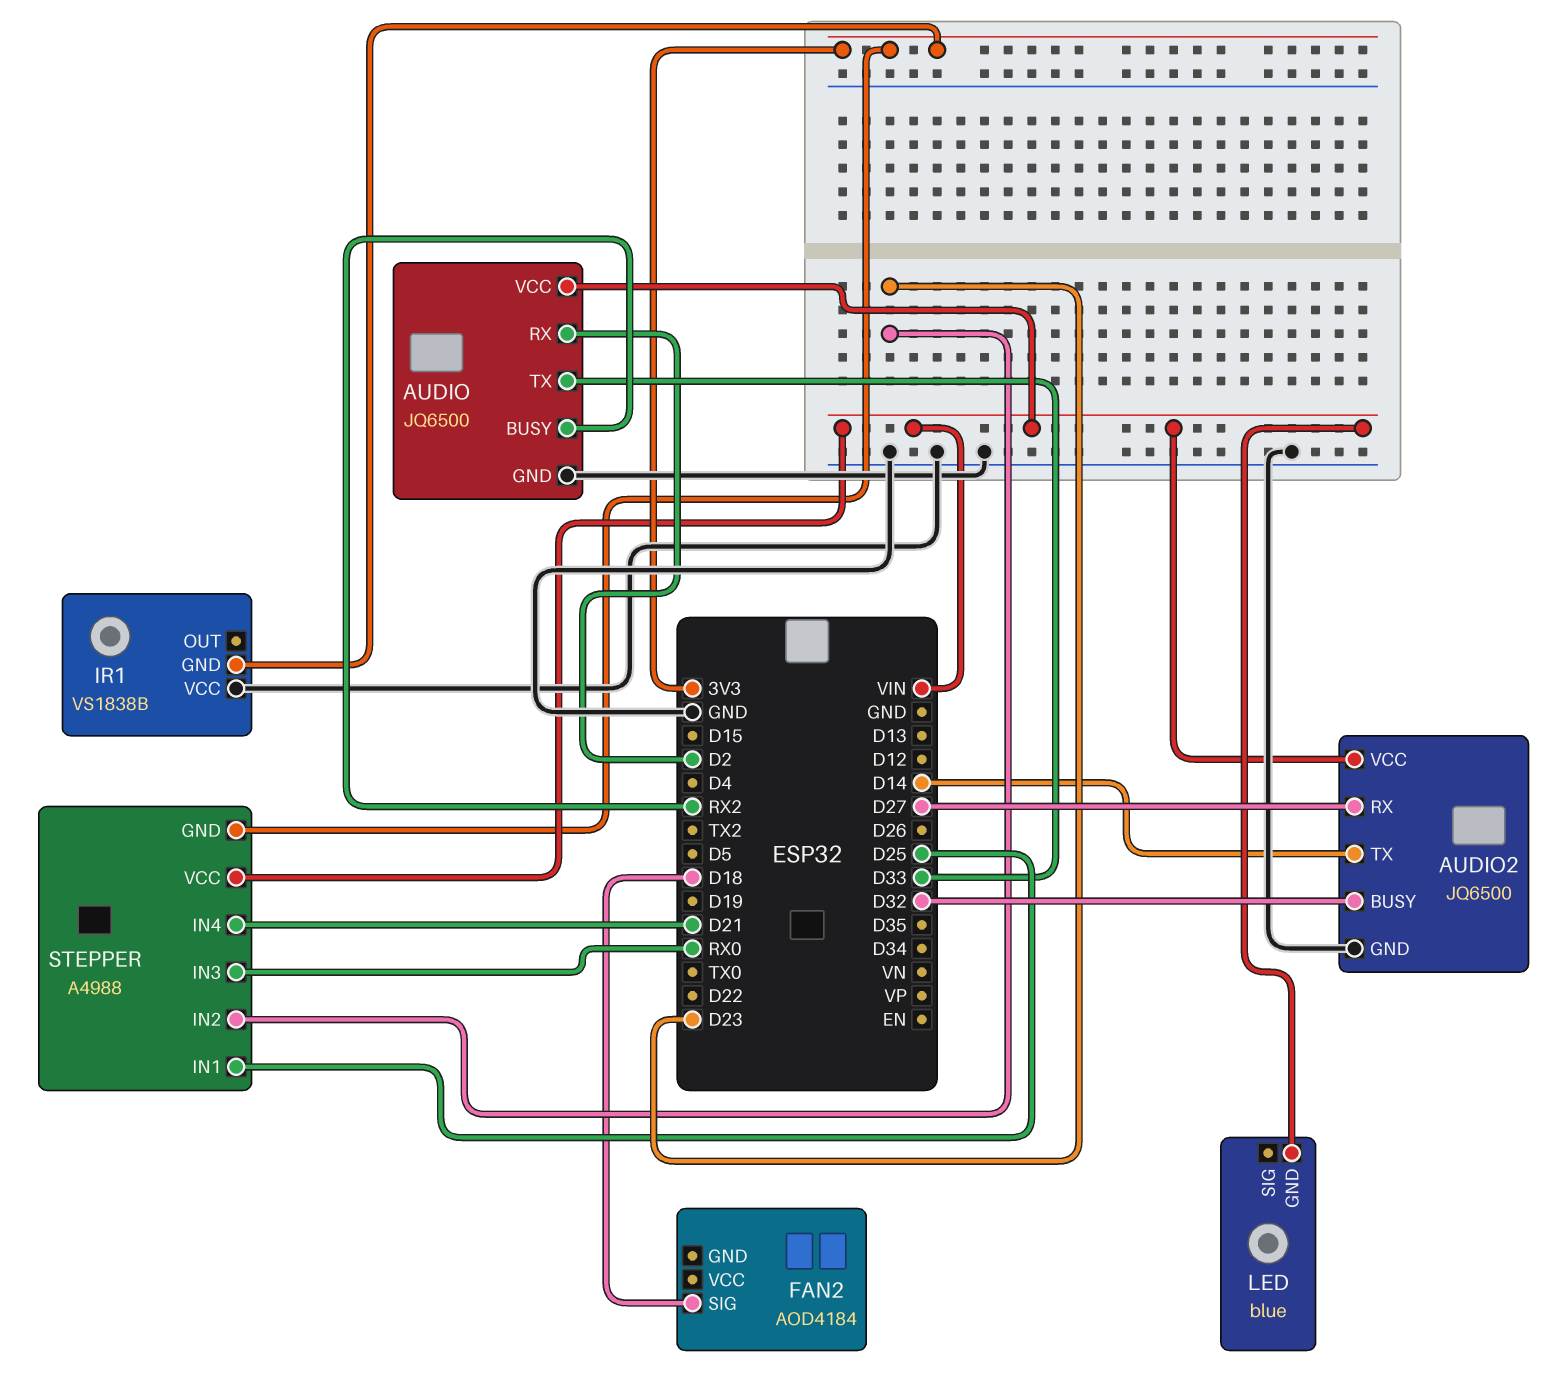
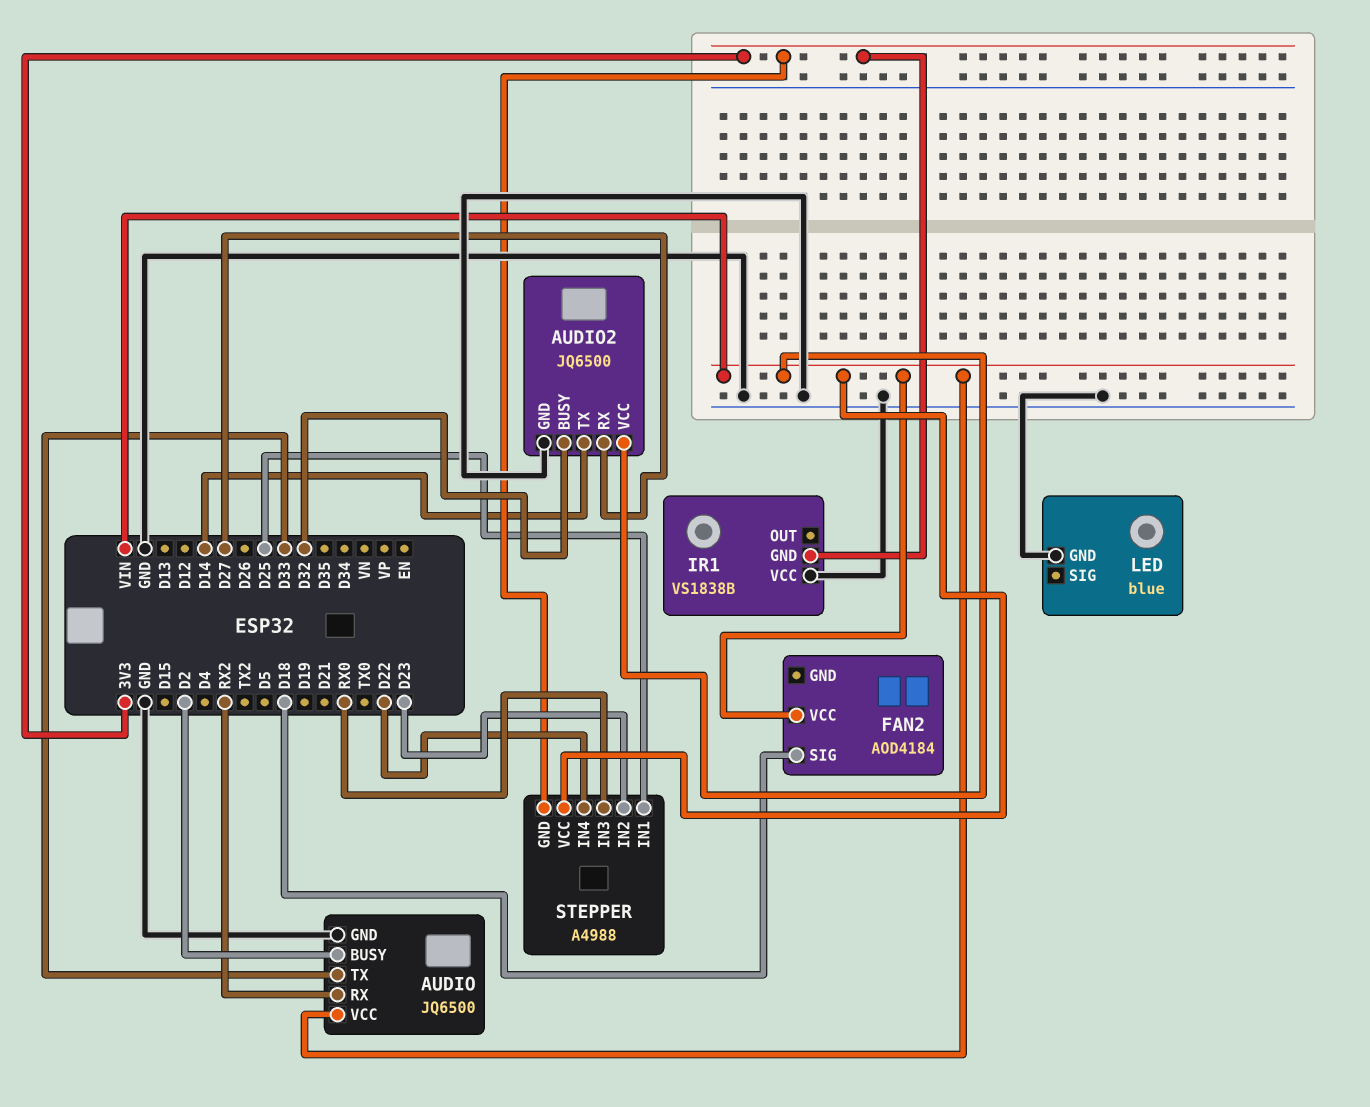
AUDIO pin BUSY: RX2 -> D2
AUDIO pin RX: D2 -> RX2
FAN2 pin VCC: none -> VIN
LED pin GND: VIN -> GND
STEPPER pin IN4: D21 -> D22

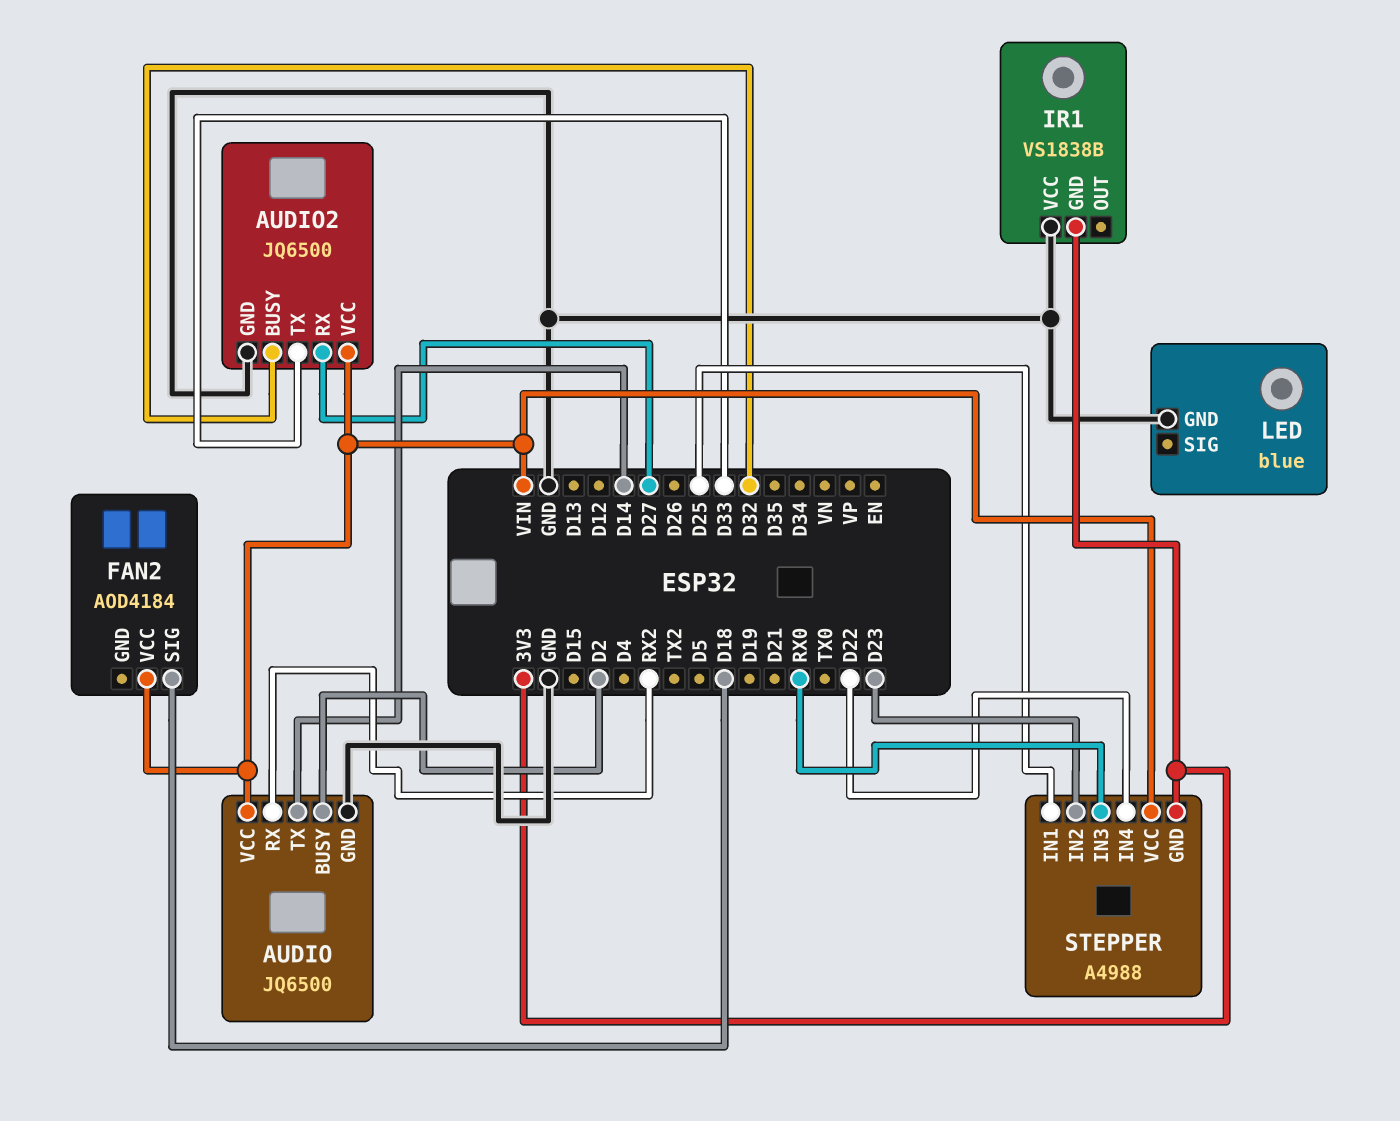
AUDIO pin TX: D33 -> D14
AUDIO2 pin TX: D14 -> D33

